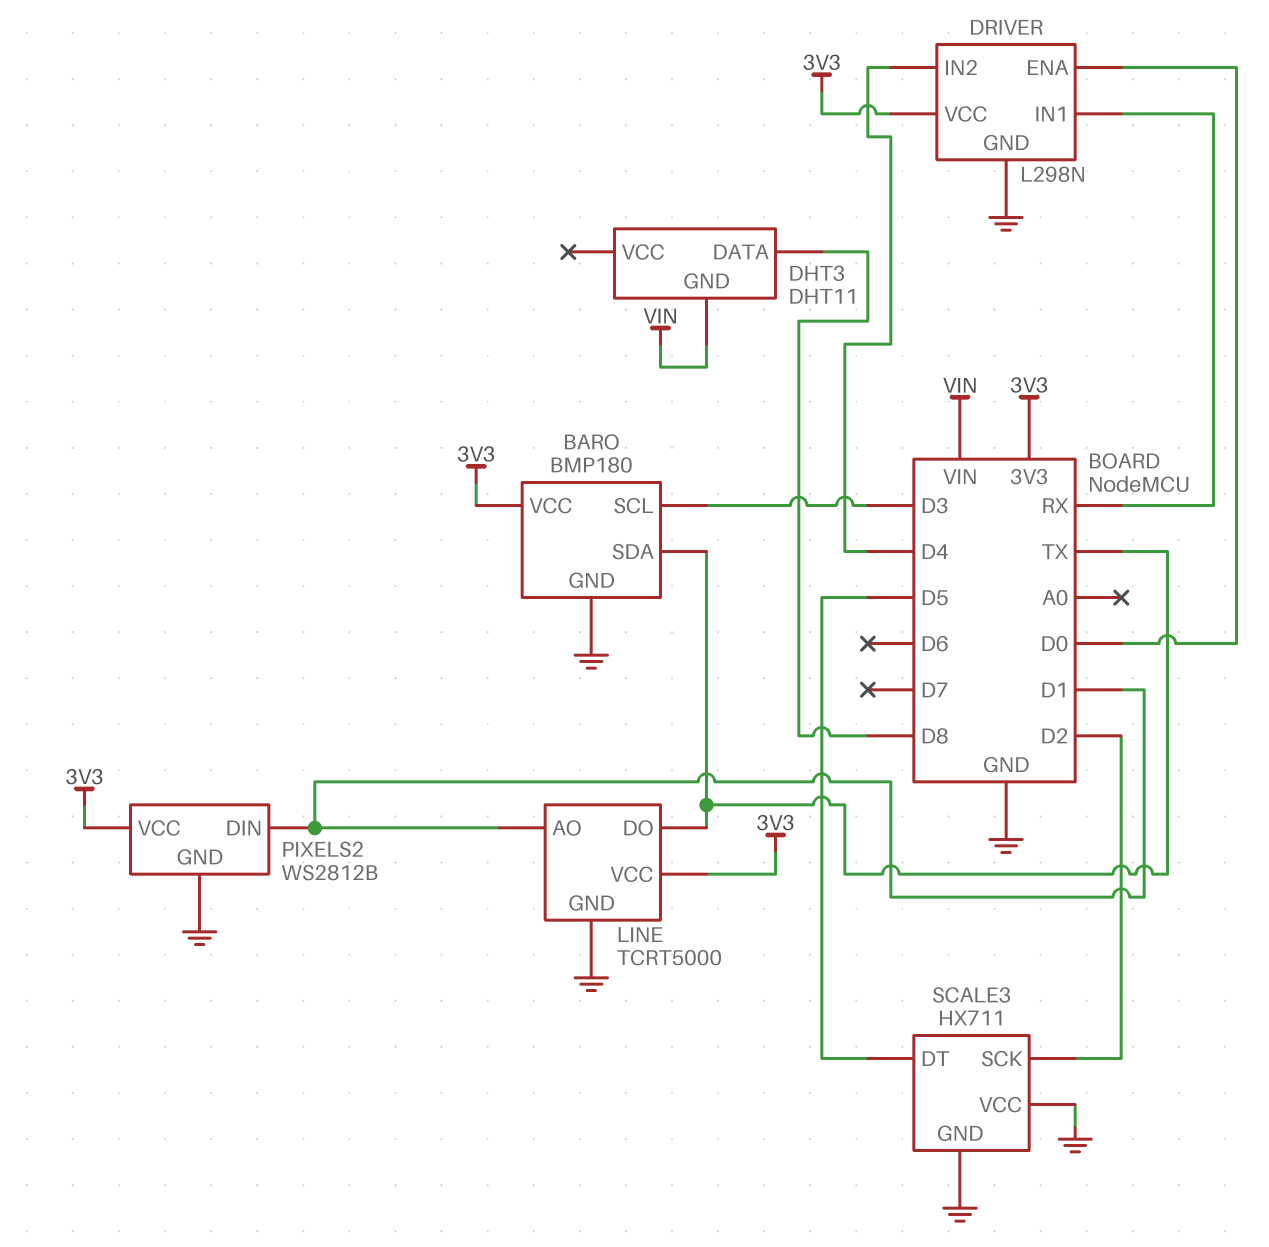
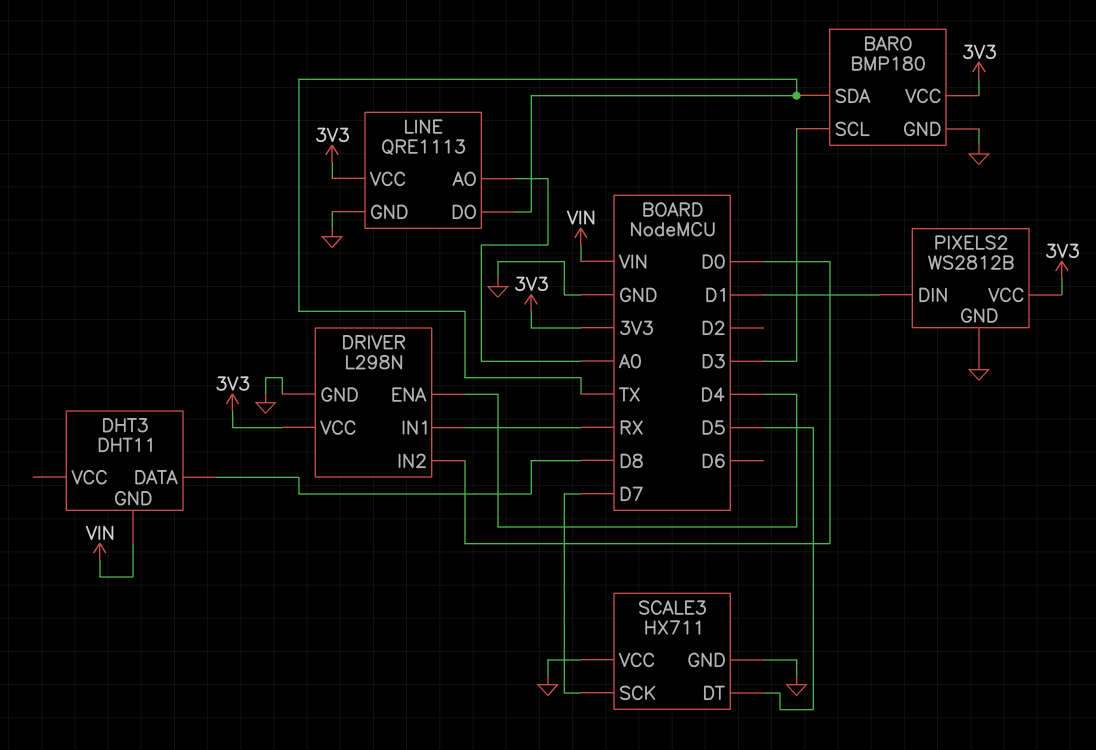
DRIVER pin ENA: D0 -> D4
DRIVER pin IN2: D4 -> D0
LINE: TCRT5000 -> QRE1113
LINE pin AO: D1 -> A0
SCALE3 pin SCK: D2 -> D7

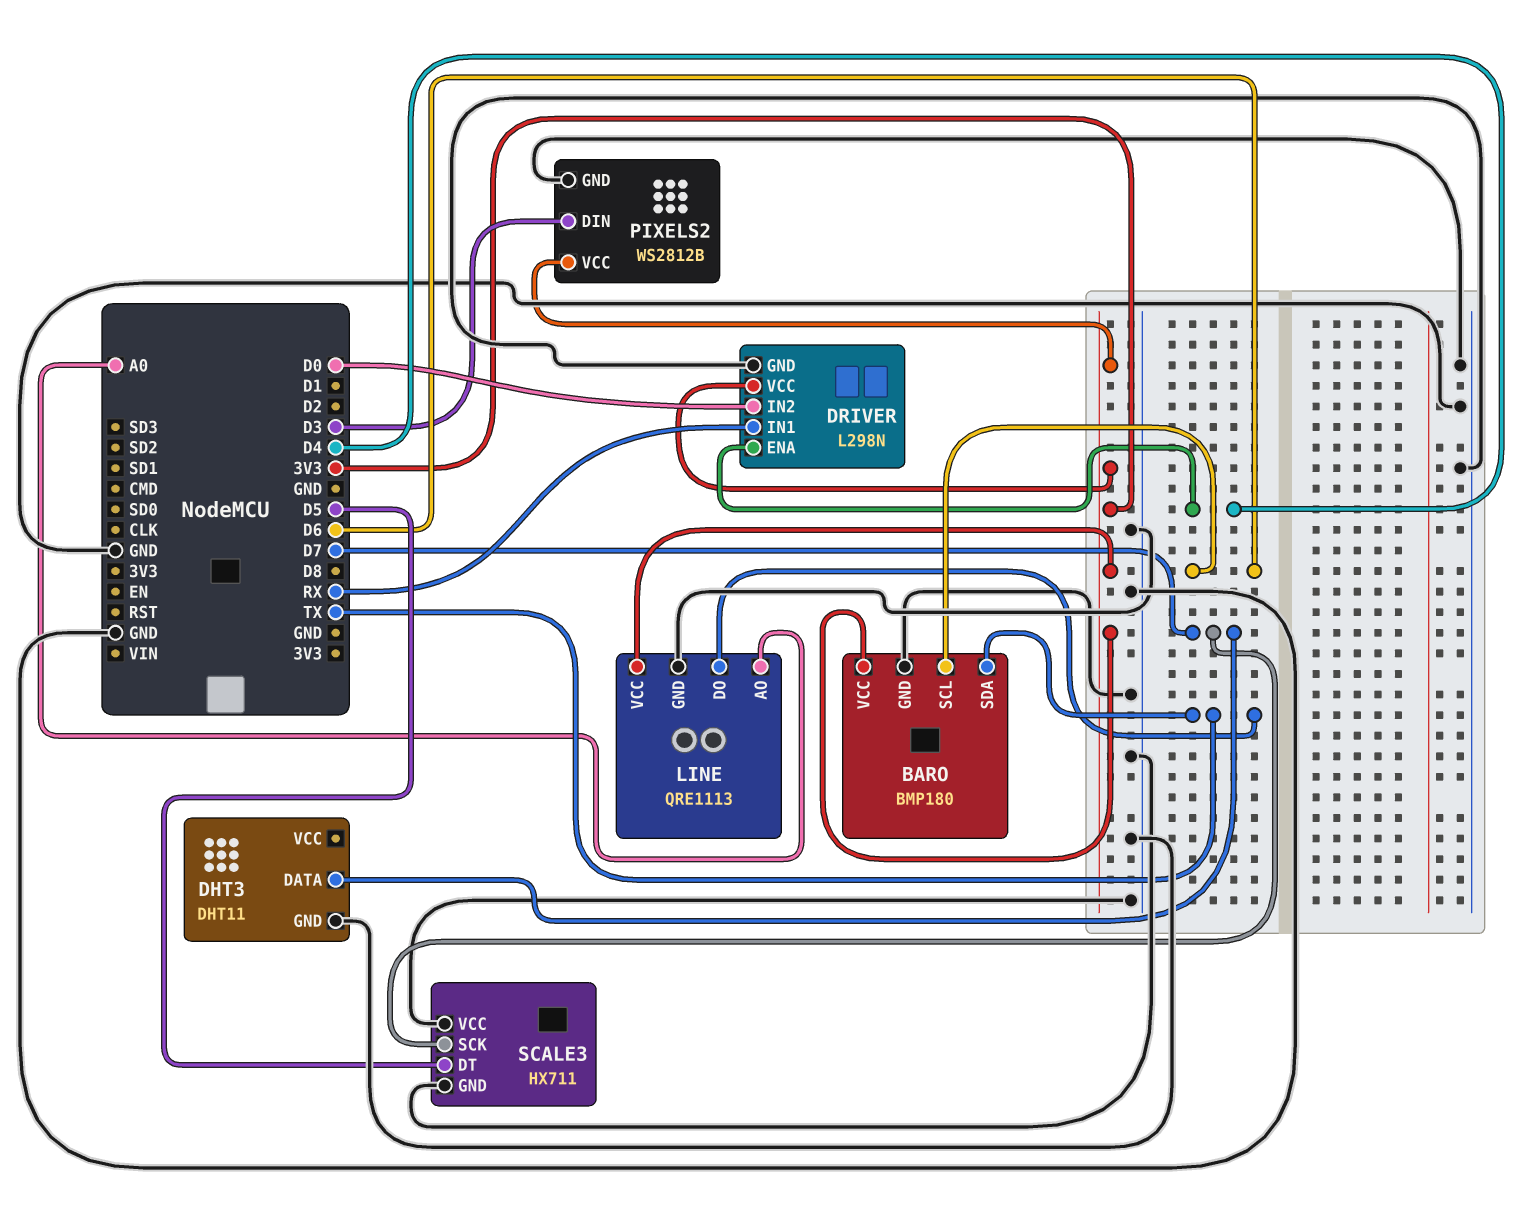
BARO pin SCL: D3 -> D6
DHT3 pin DATA: D8 -> D7
DHT3 pin GND: VIN -> GND
PIXELS2 pin DIN: D1 -> D3

